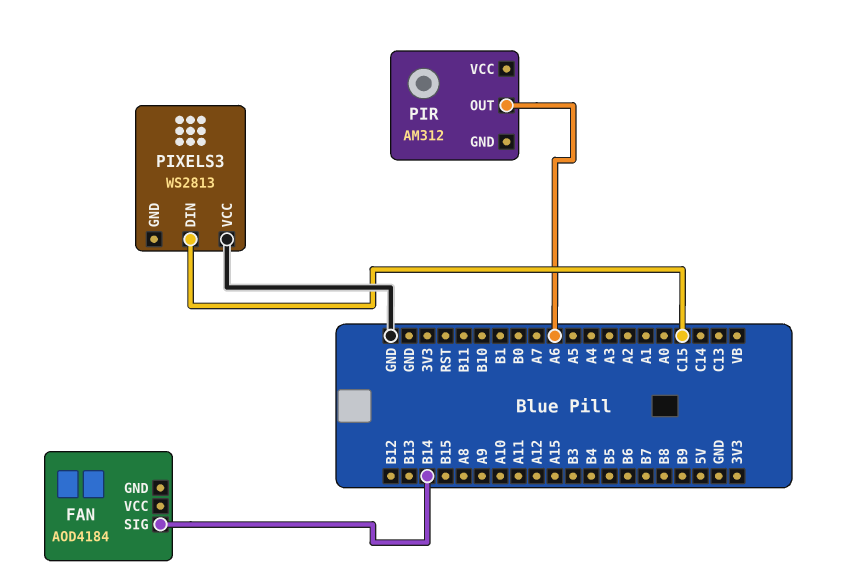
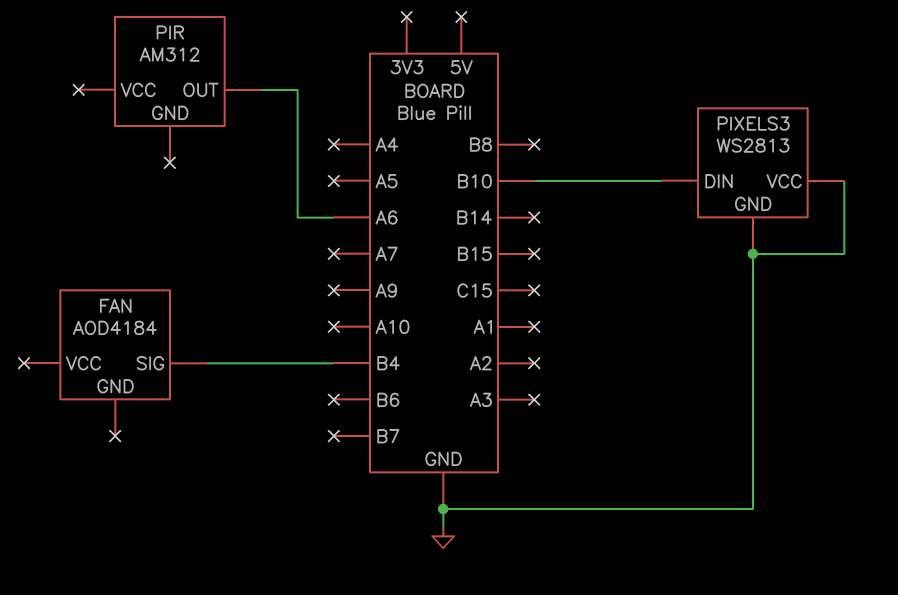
FAN pin SIG: B14 -> B4
PIXELS3 pin DIN: C15 -> B10
PIXELS3 pin GND: none -> GND

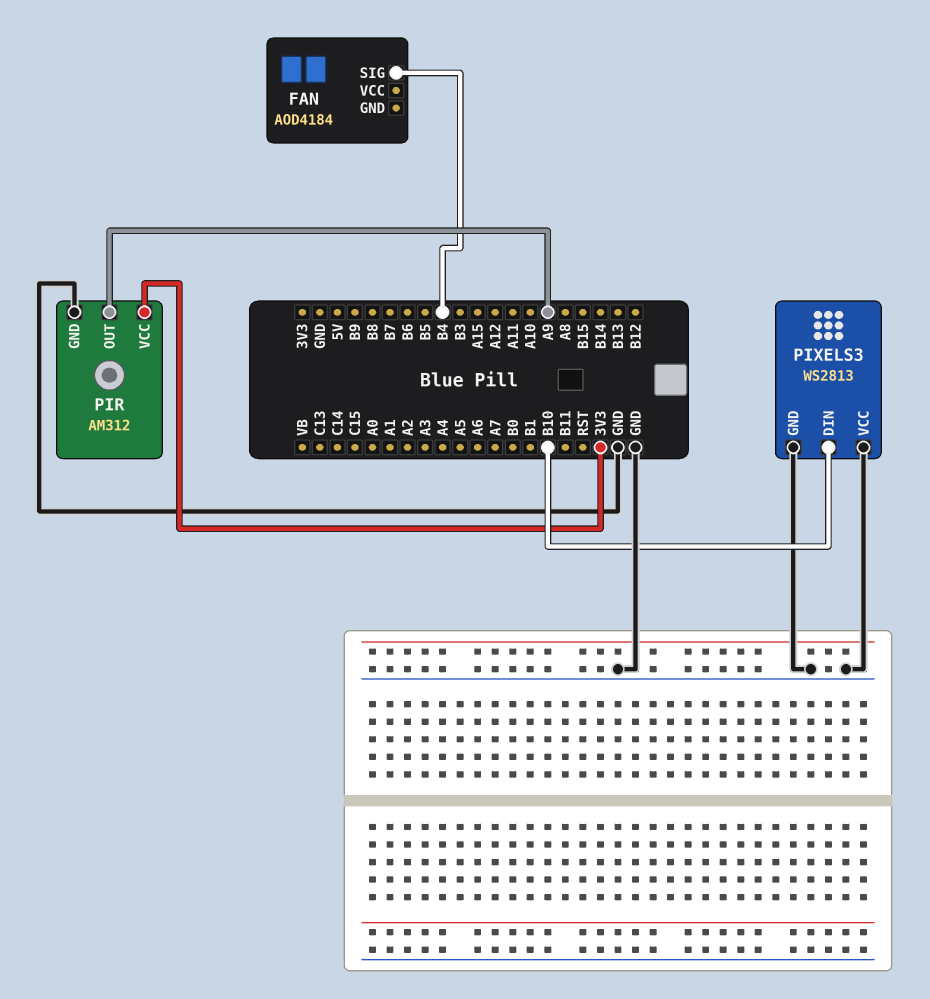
PIR pin GND: none -> GND
PIR pin OUT: A6 -> A9
PIR pin VCC: none -> 3V3

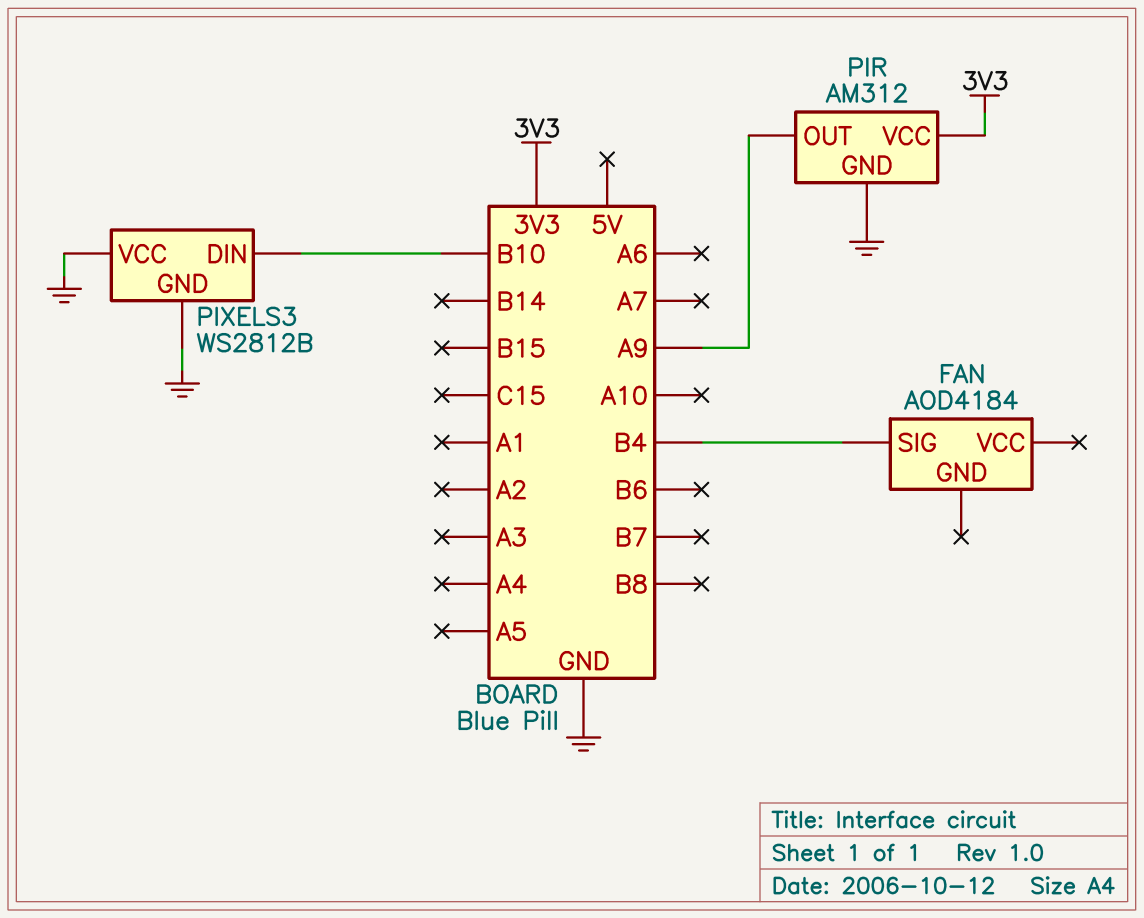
PIXELS3: WS2813 -> WS2812B

